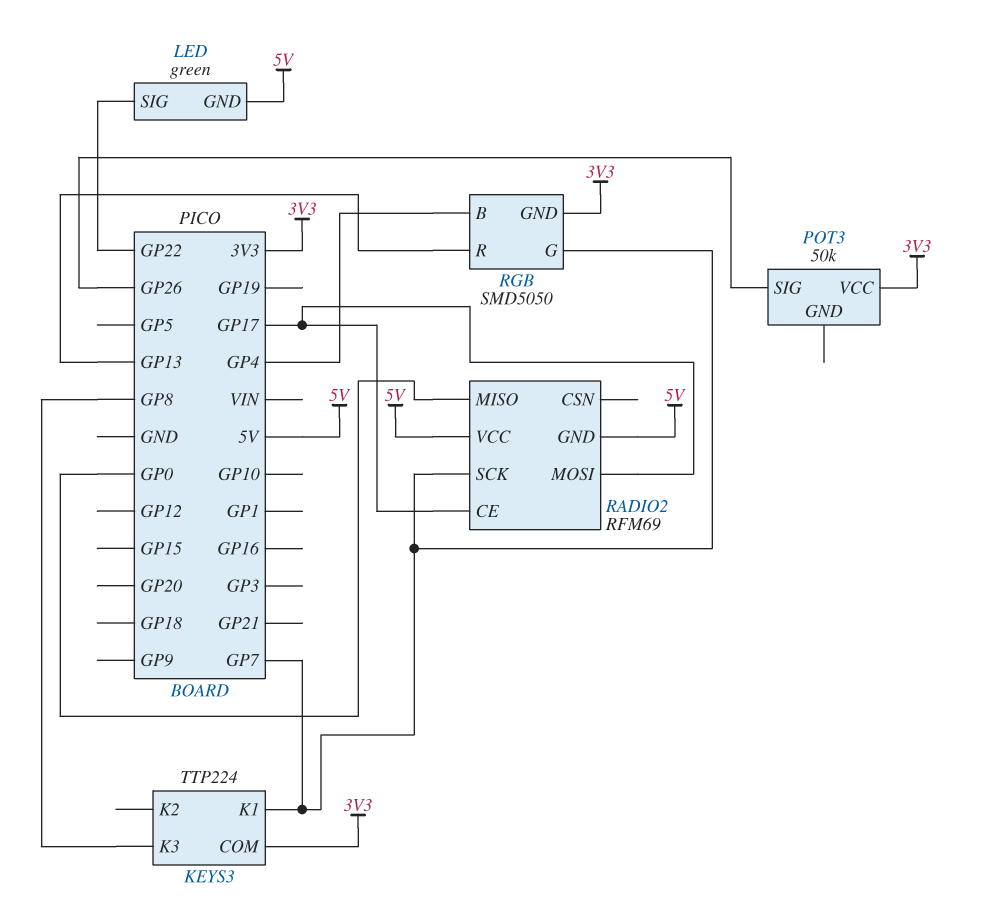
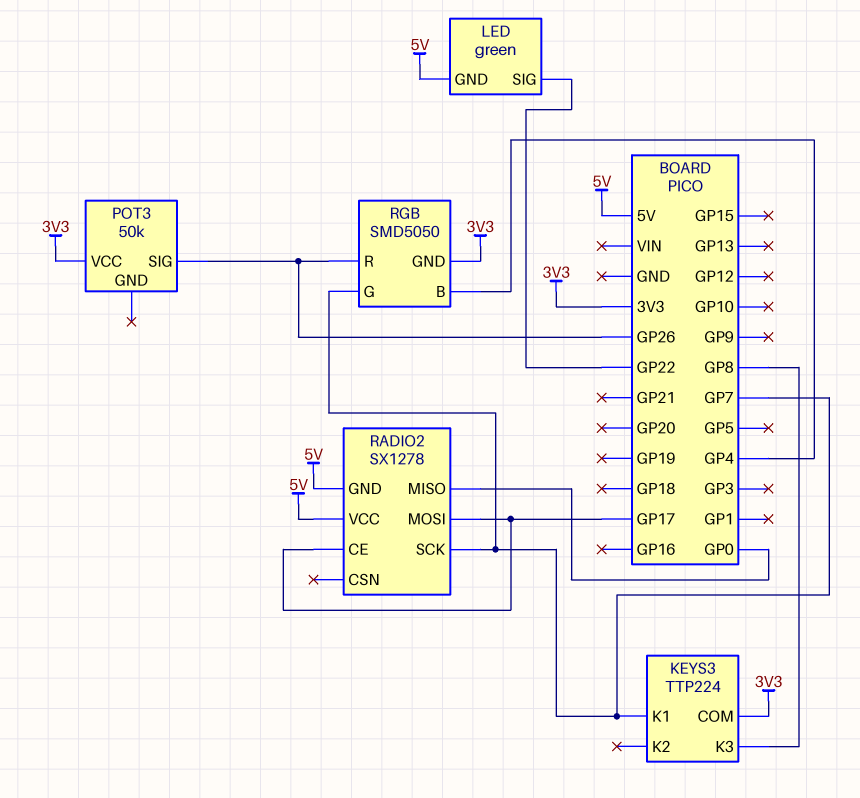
RADIO2: RFM69 -> SX1278
RGB pin R: GP13 -> GP26

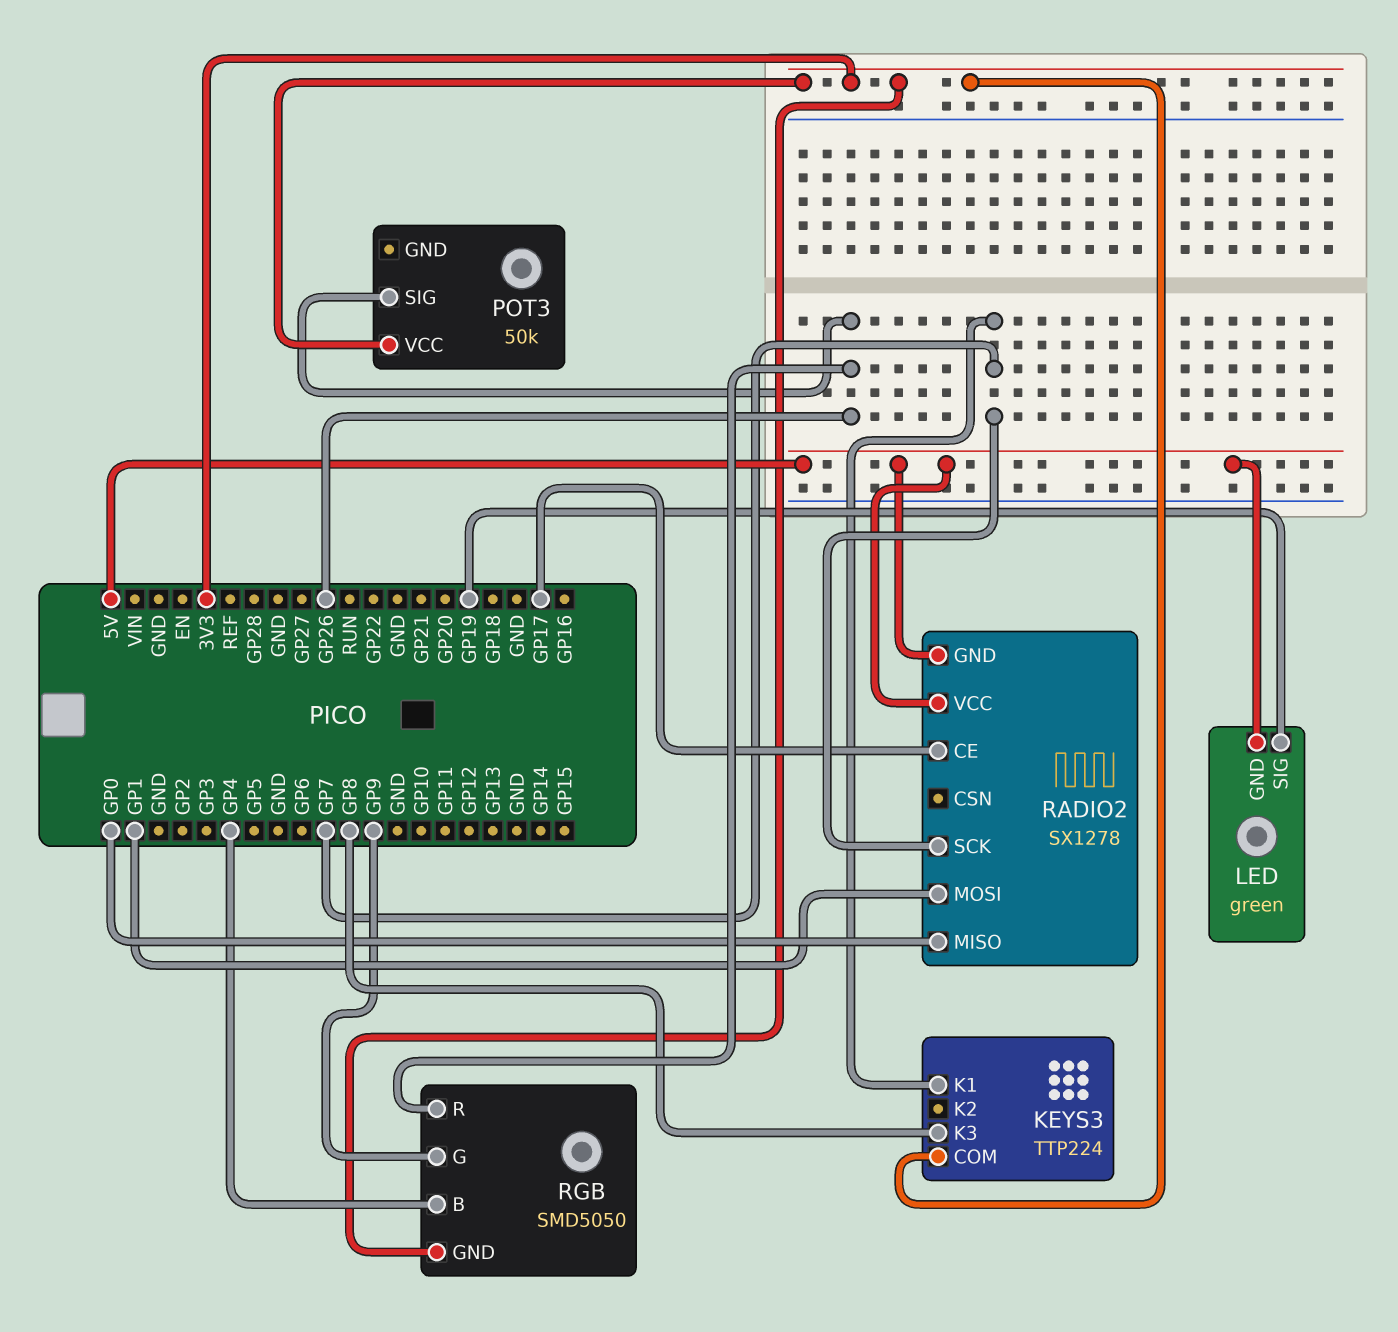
LED pin SIG: GP22 -> GP19
RADIO2 pin MOSI: GP17 -> GP1
RGB pin G: GP7 -> GP9

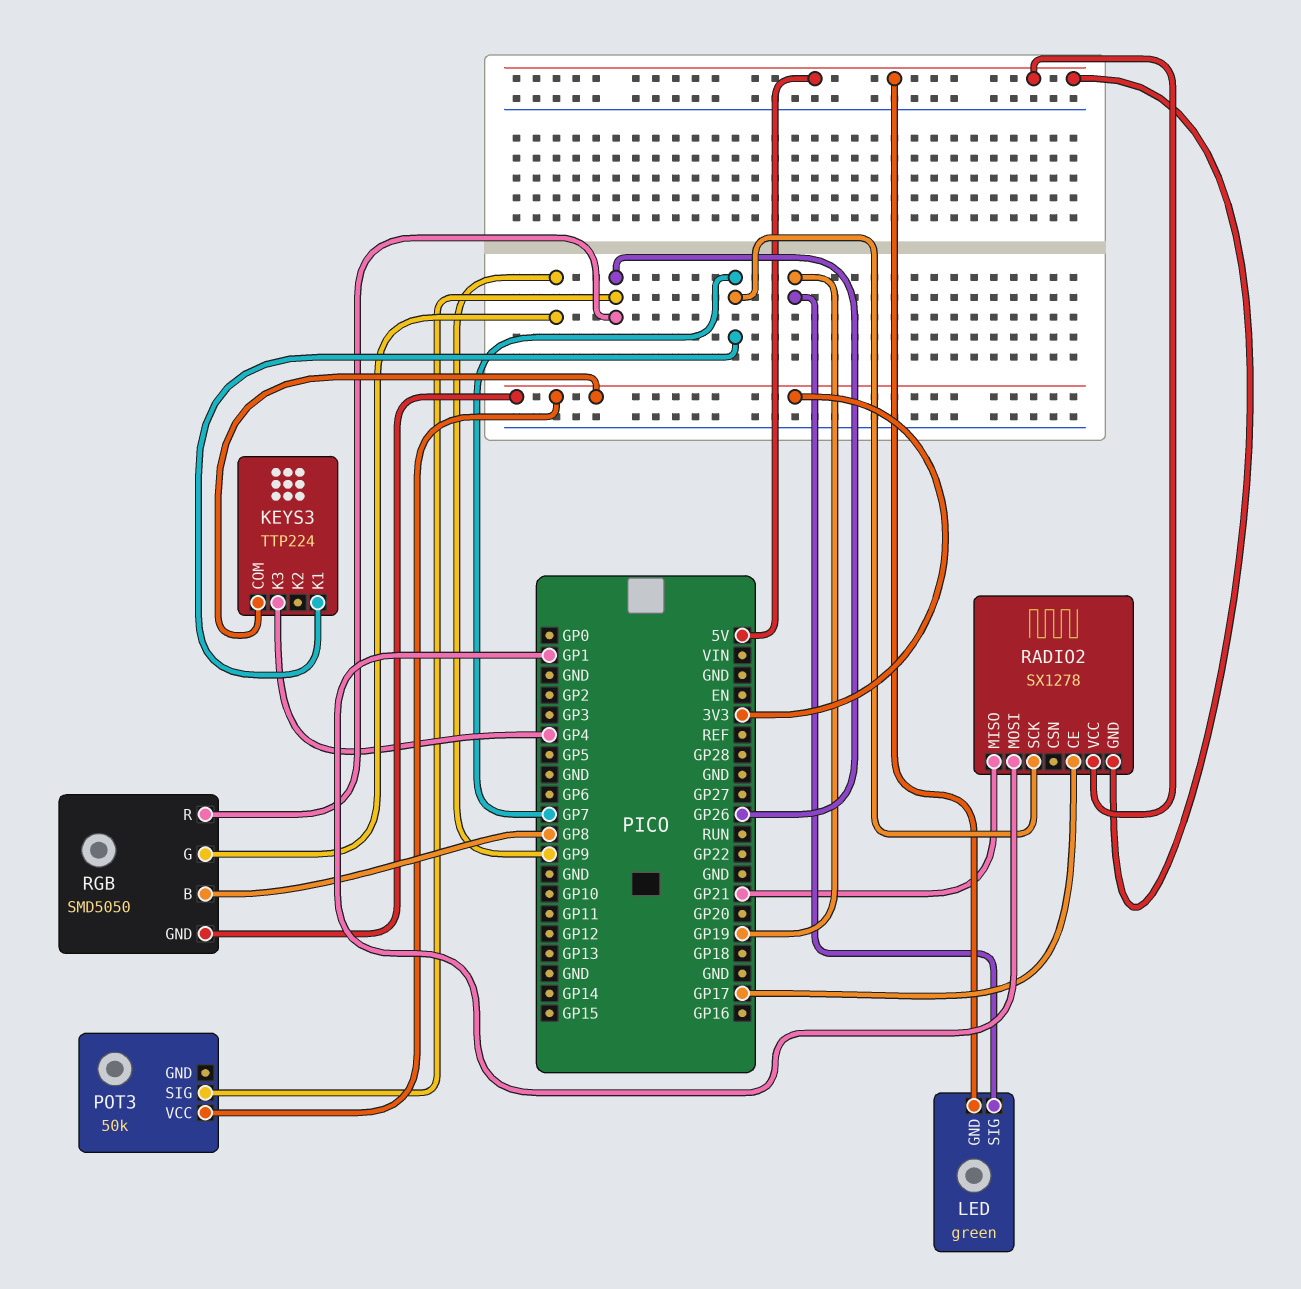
KEYS3 pin K3: GP8 -> GP4
RADIO2 pin MISO: GP0 -> GP21
RGB pin B: GP4 -> GP8

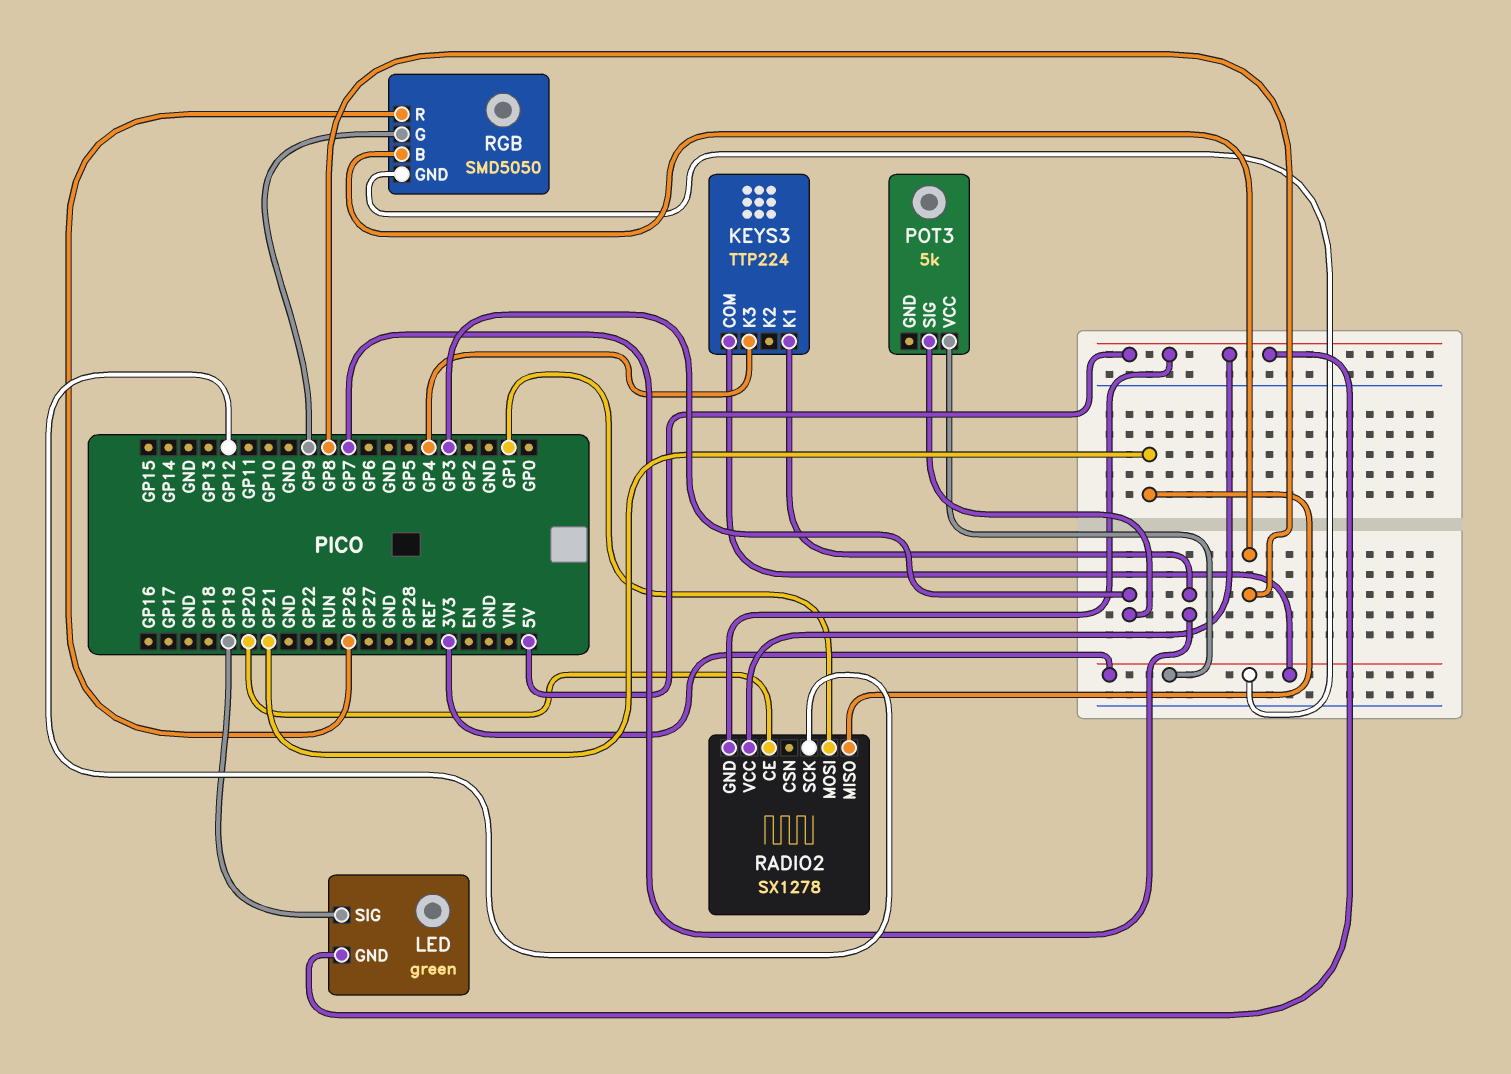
POT3: 50k -> 5k
POT3 pin SIG: GP26 -> GP3
RADIO2 pin CE: GP17 -> GP20
RADIO2 pin SCK: GP7 -> GP12

